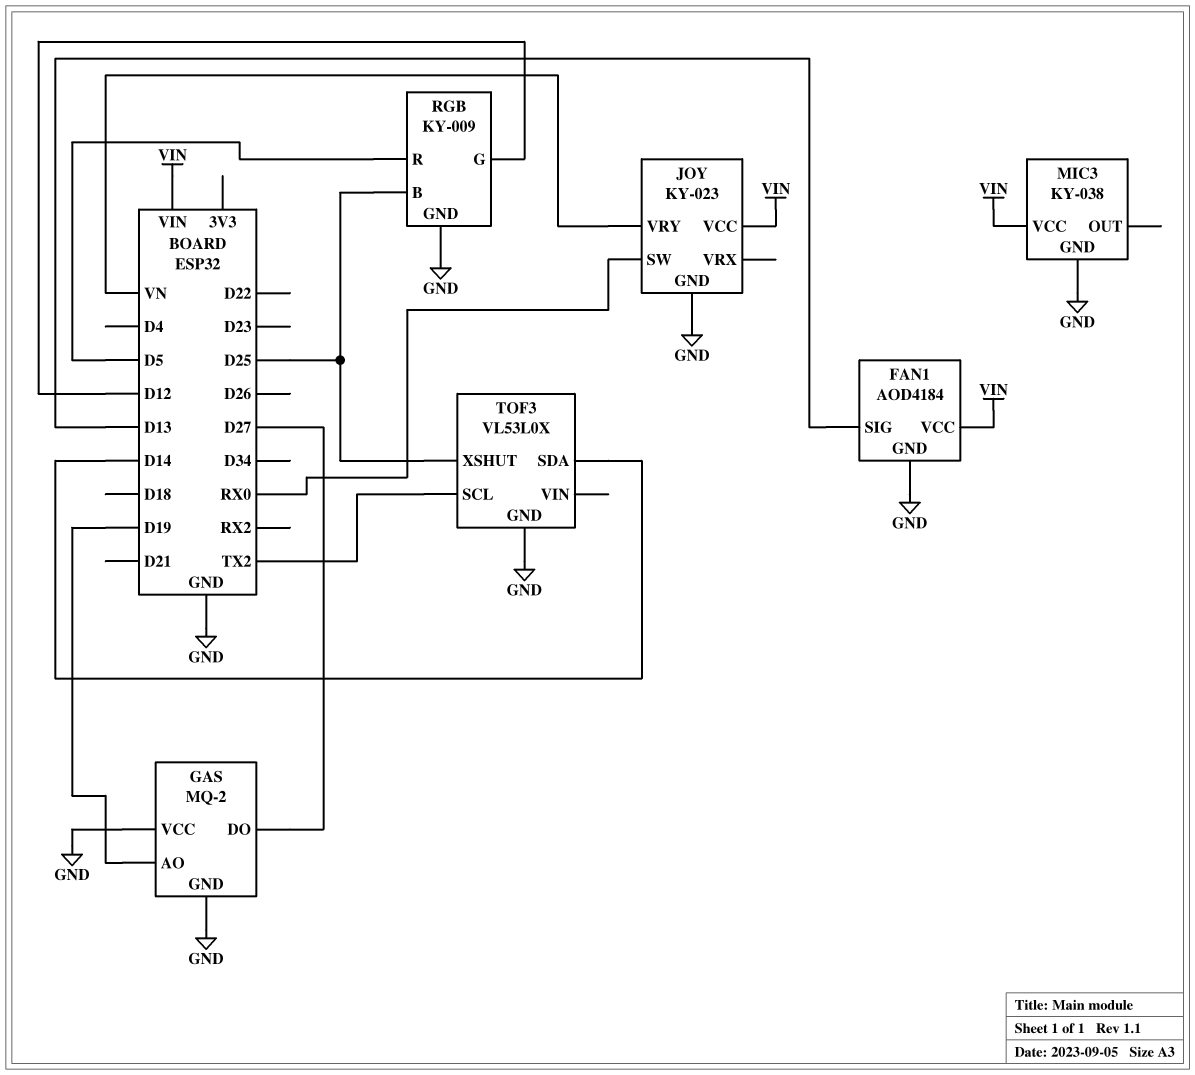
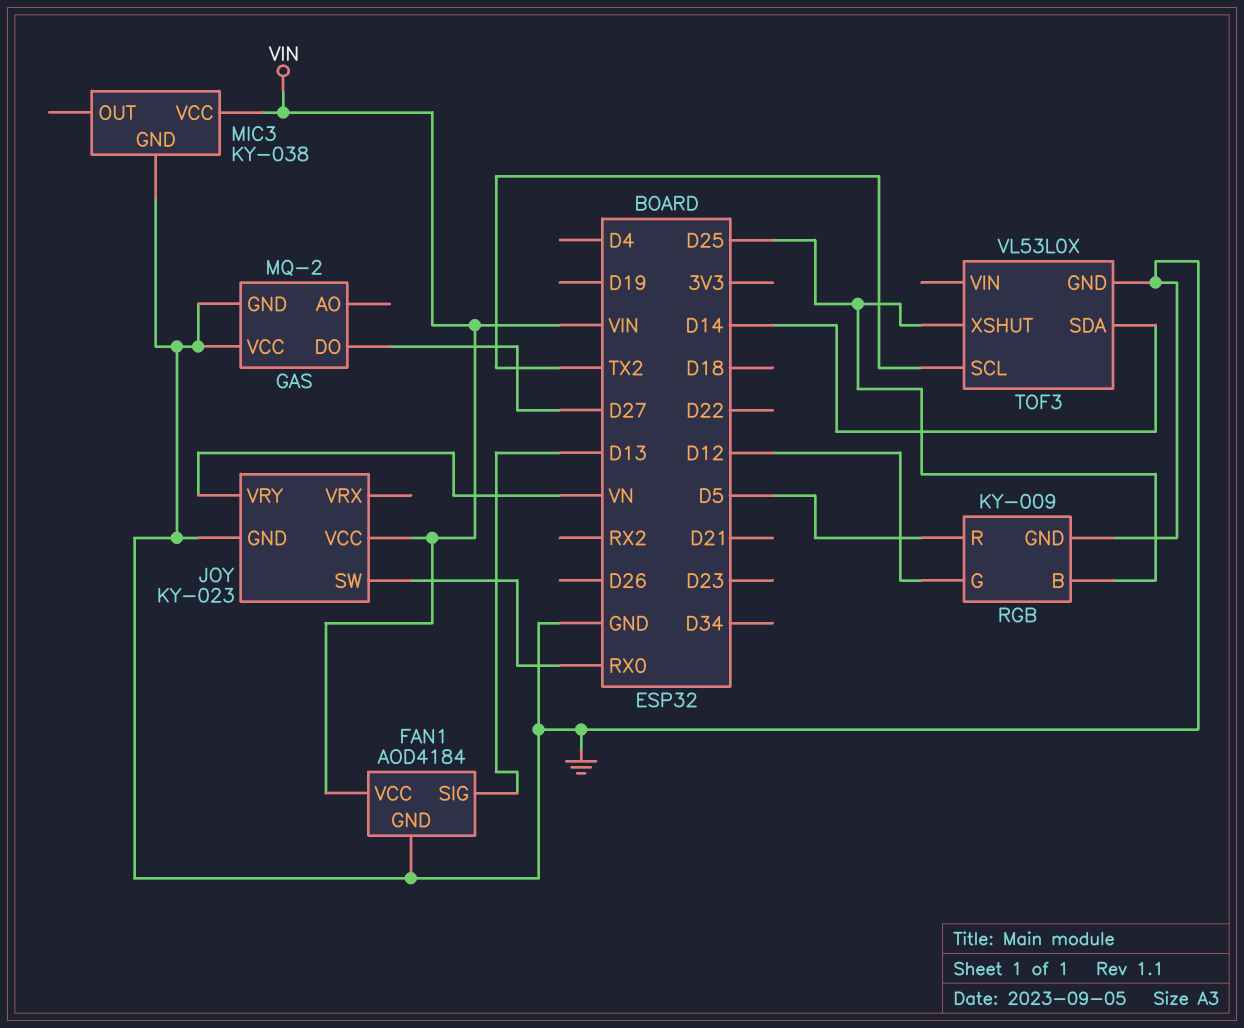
GAS pin AO: D19 -> none

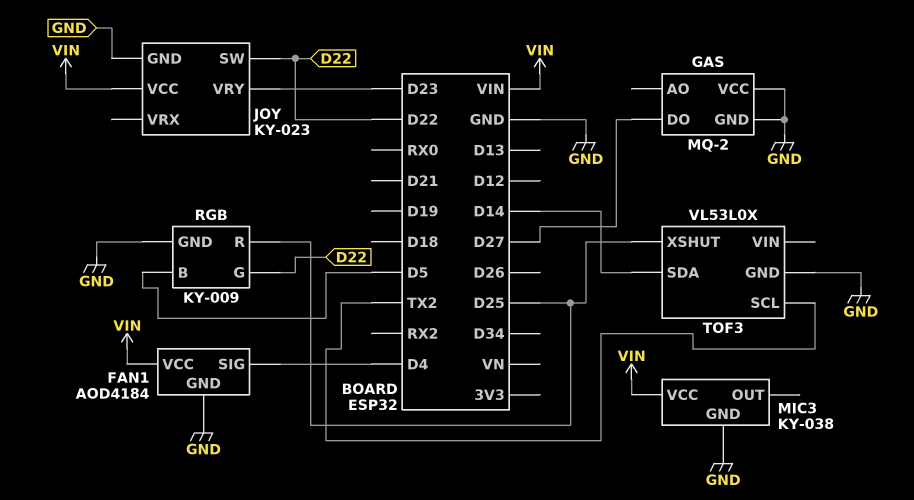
FAN1 pin SIG: D13 -> D4
JOY pin SW: RX0 -> D22
JOY pin VRY: VN -> D23
RGB pin B: D25 -> D5
RGB pin G: D12 -> D22
RGB pin R: D5 -> D25

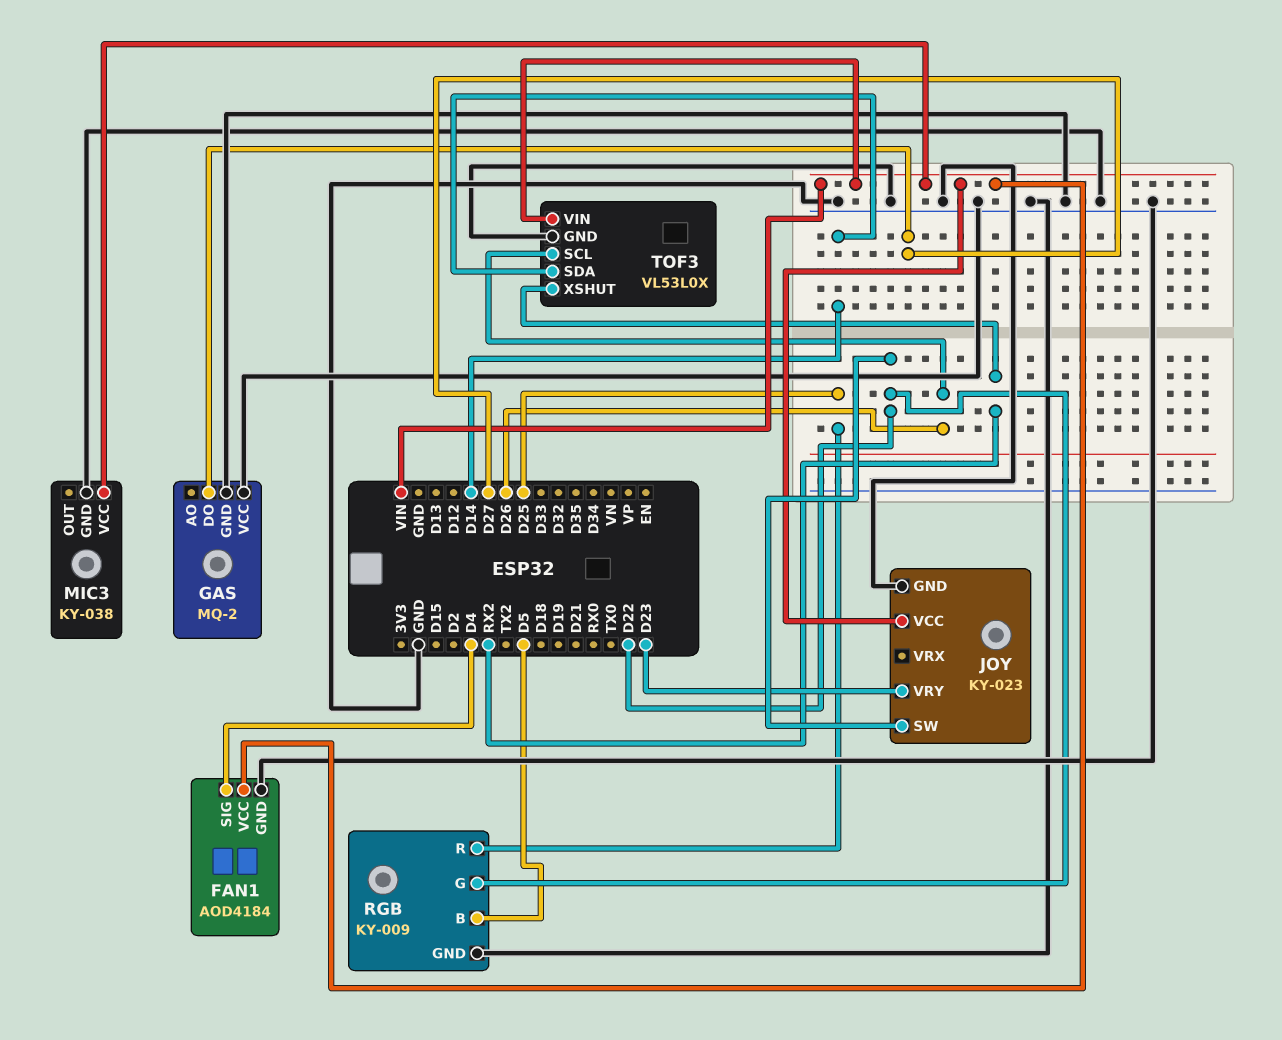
TOF3 pin SCL: TX2 -> D26
TOF3 pin VIN: none -> VIN
TOF3 pin XSHUT: D25 -> RX2

